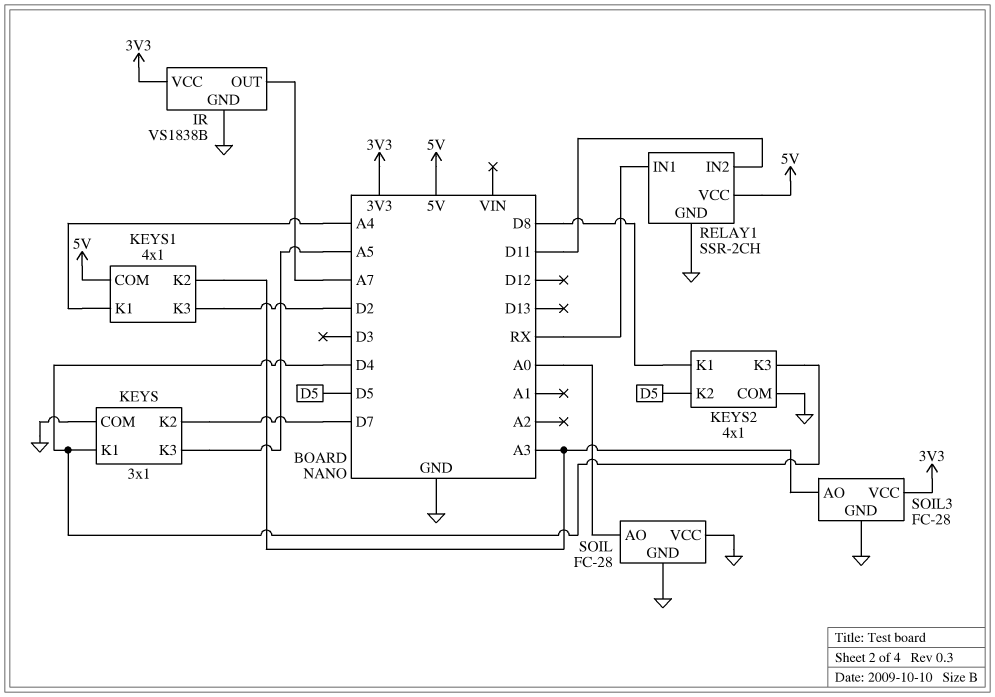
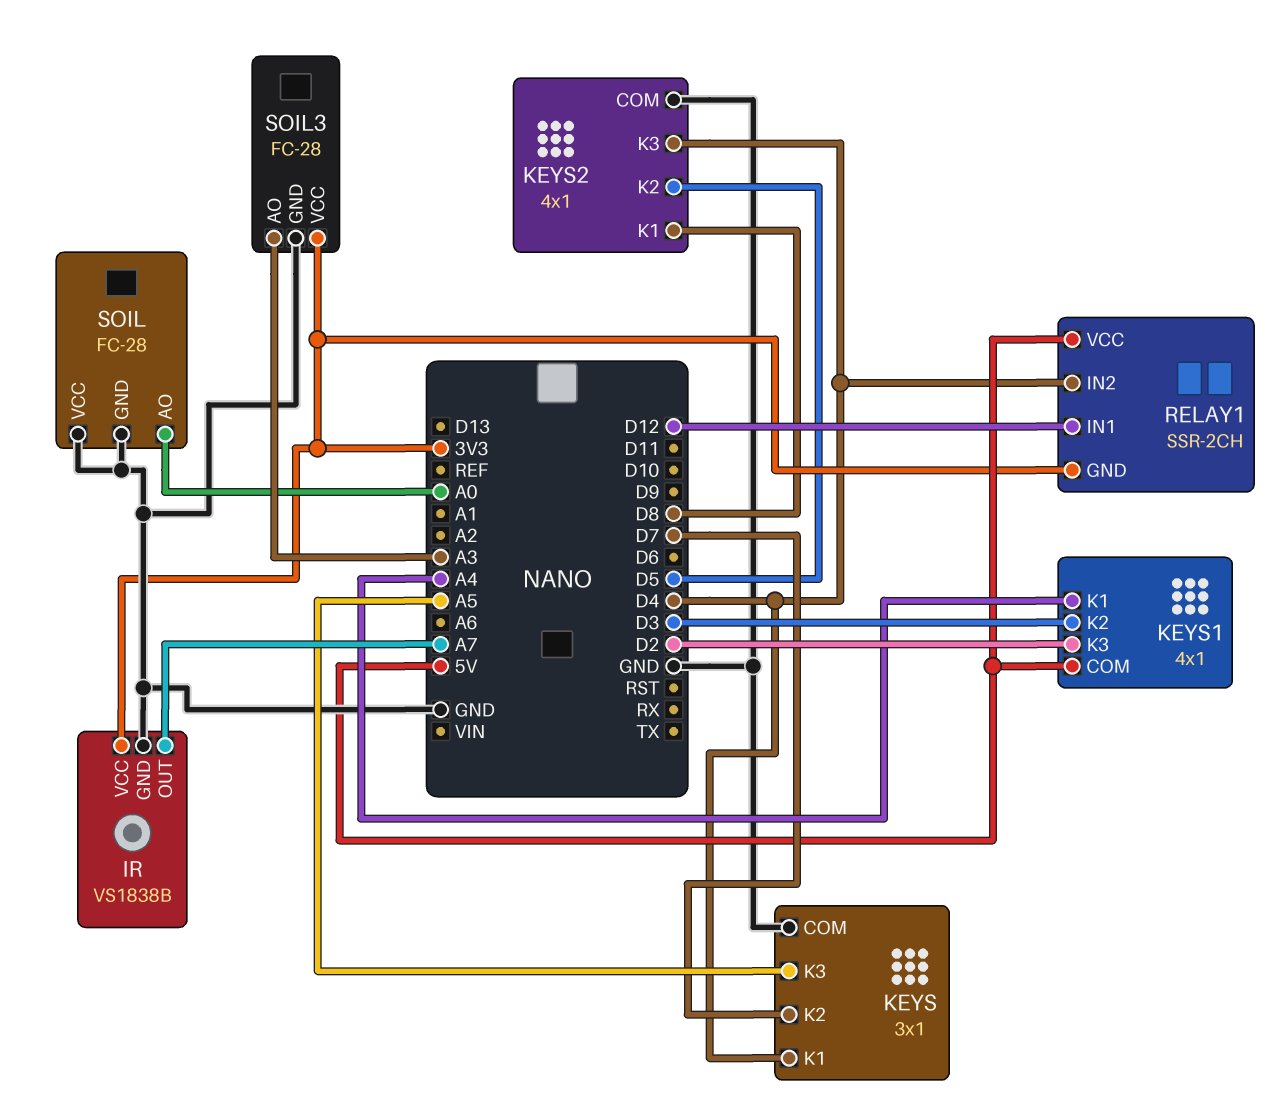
KEYS1 pin K2: A3 -> D3
RELAY1 pin GND: GND -> 3V3
RELAY1 pin IN1: RX -> D12
RELAY1 pin IN2: D11 -> D4

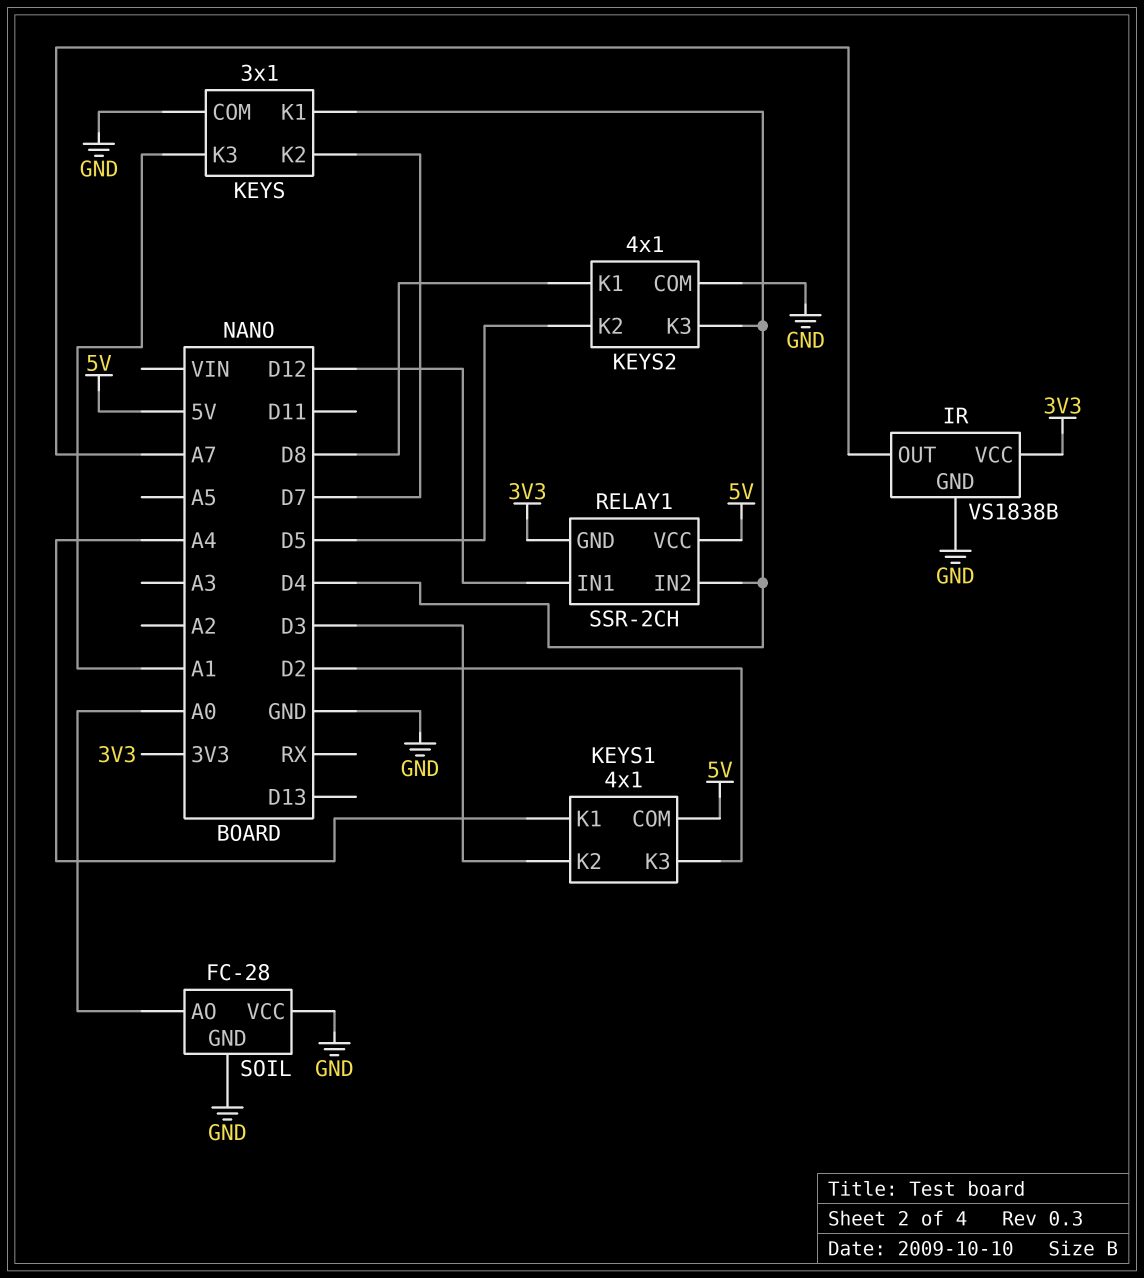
KEYS pin K3: A5 -> A1
SOIL3: FC-28 -> none
SOIL3 pin AO: A3 -> none
SOIL3 pin GND: GND -> none
SOIL3 pin VCC: 3V3 -> none

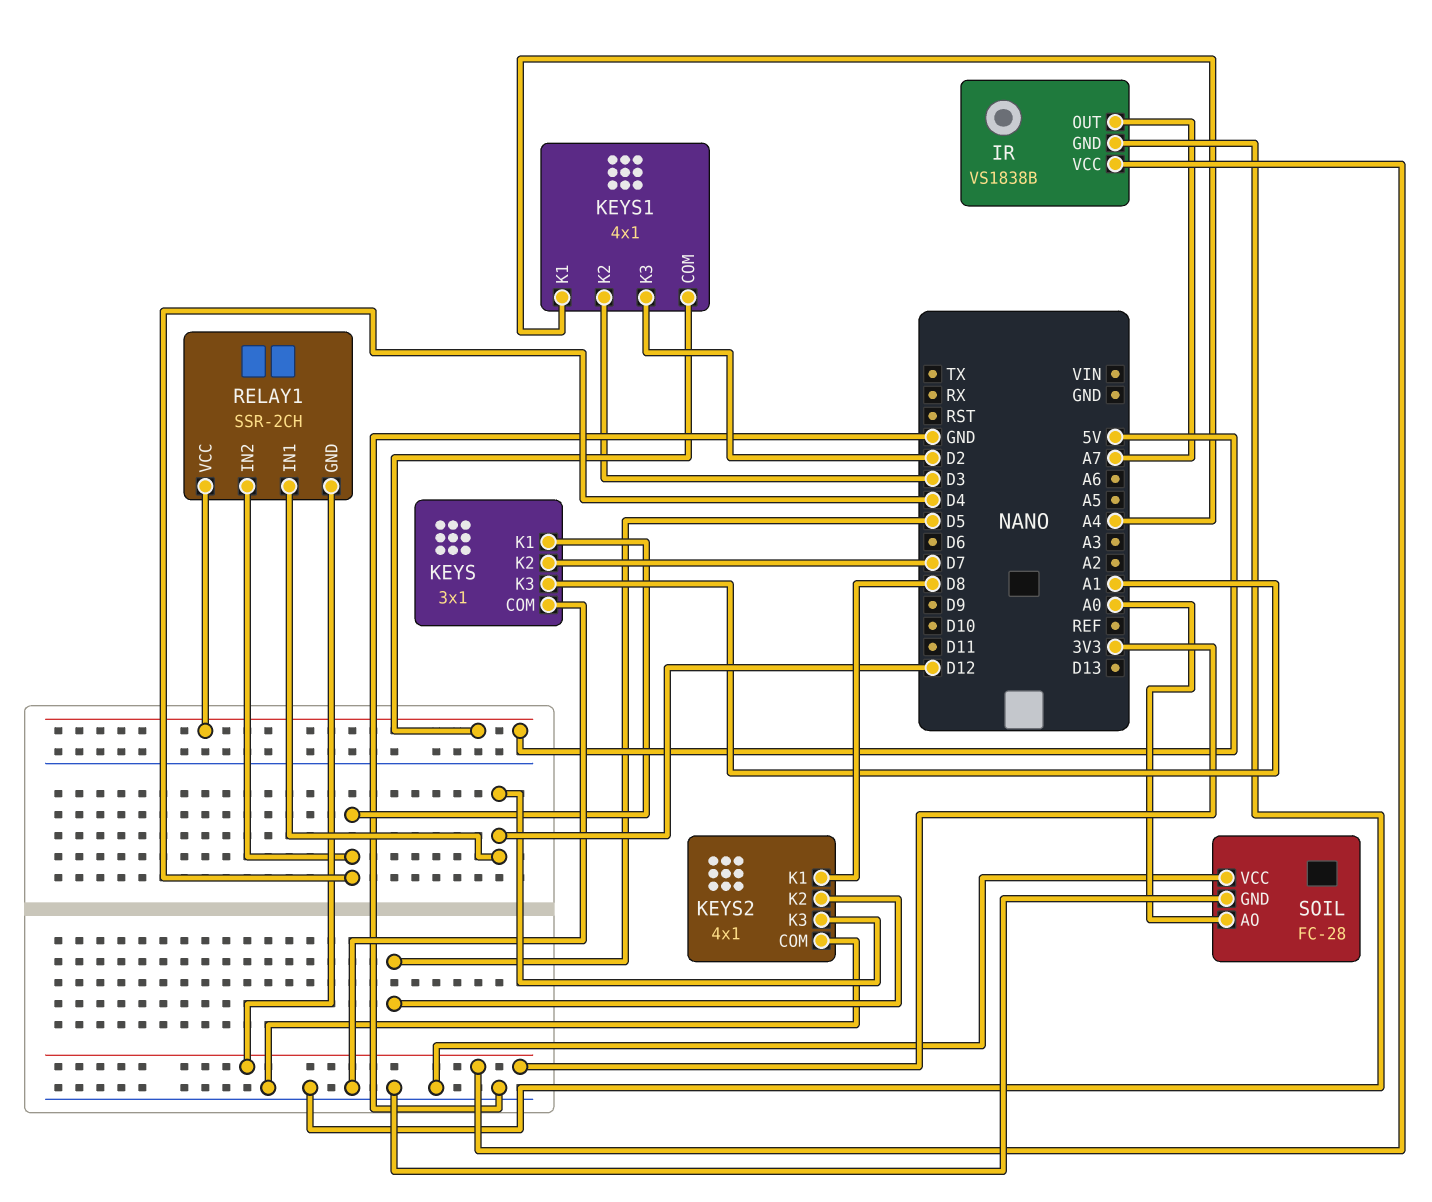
KEYS2 pin K3: D4 -> D12

